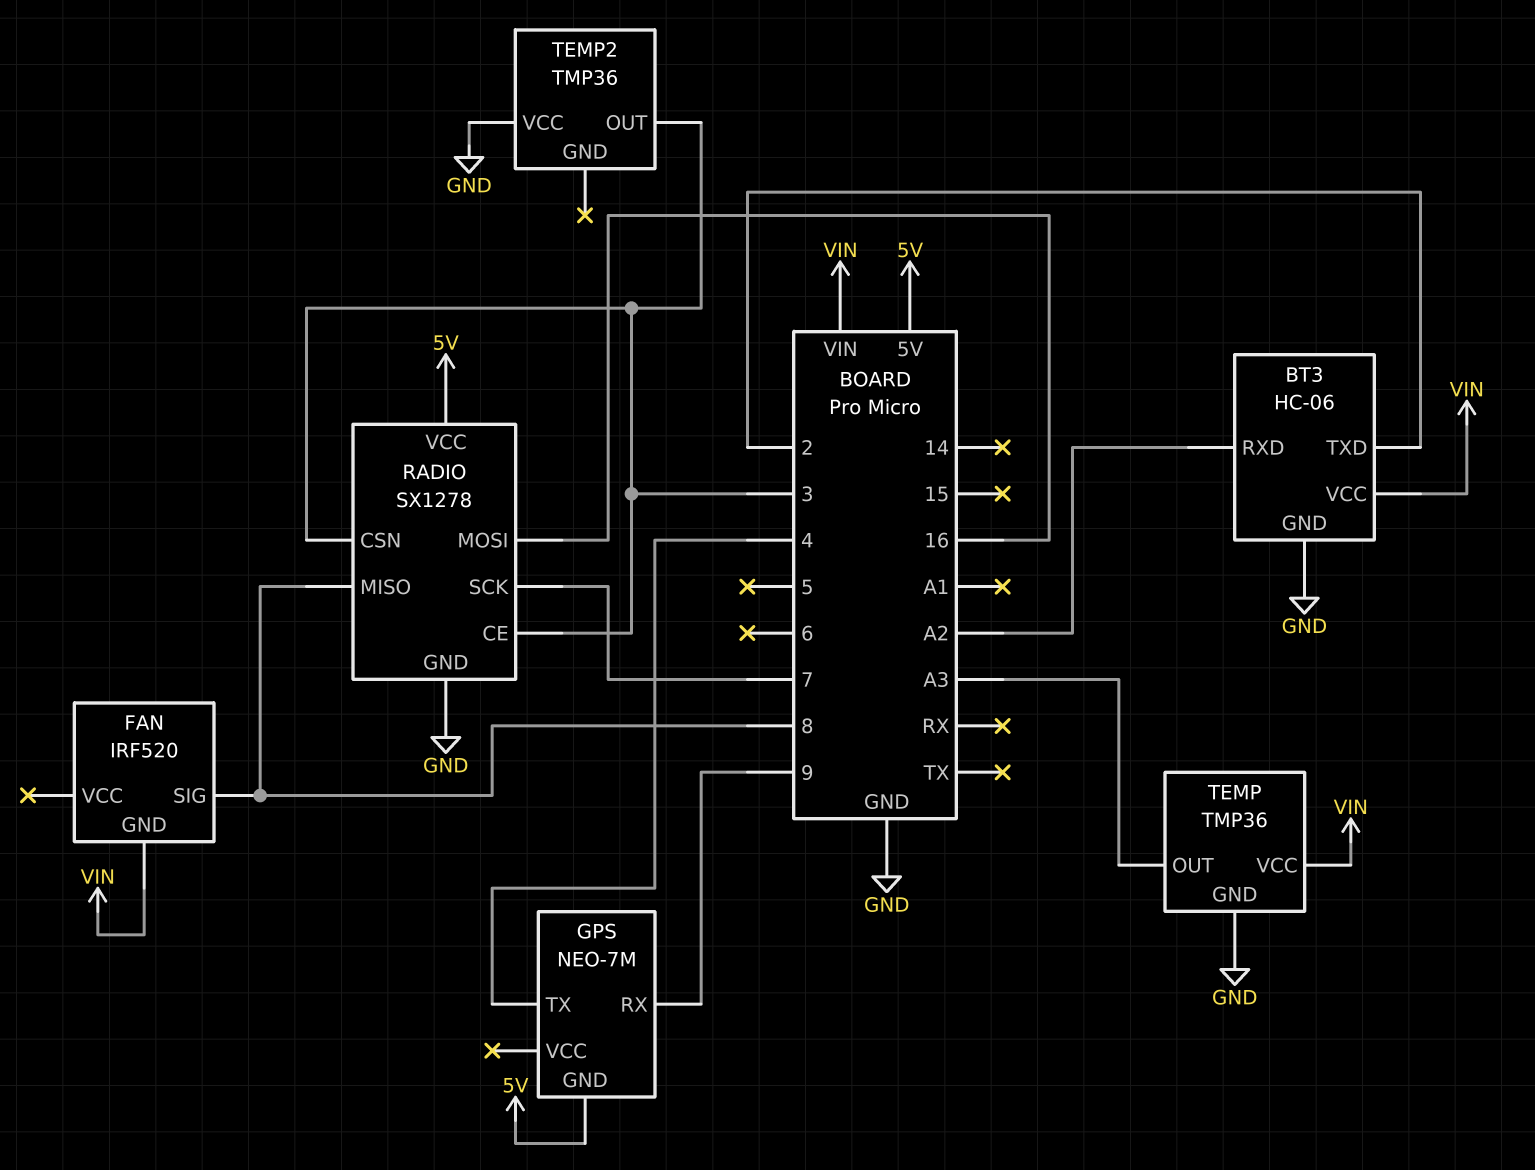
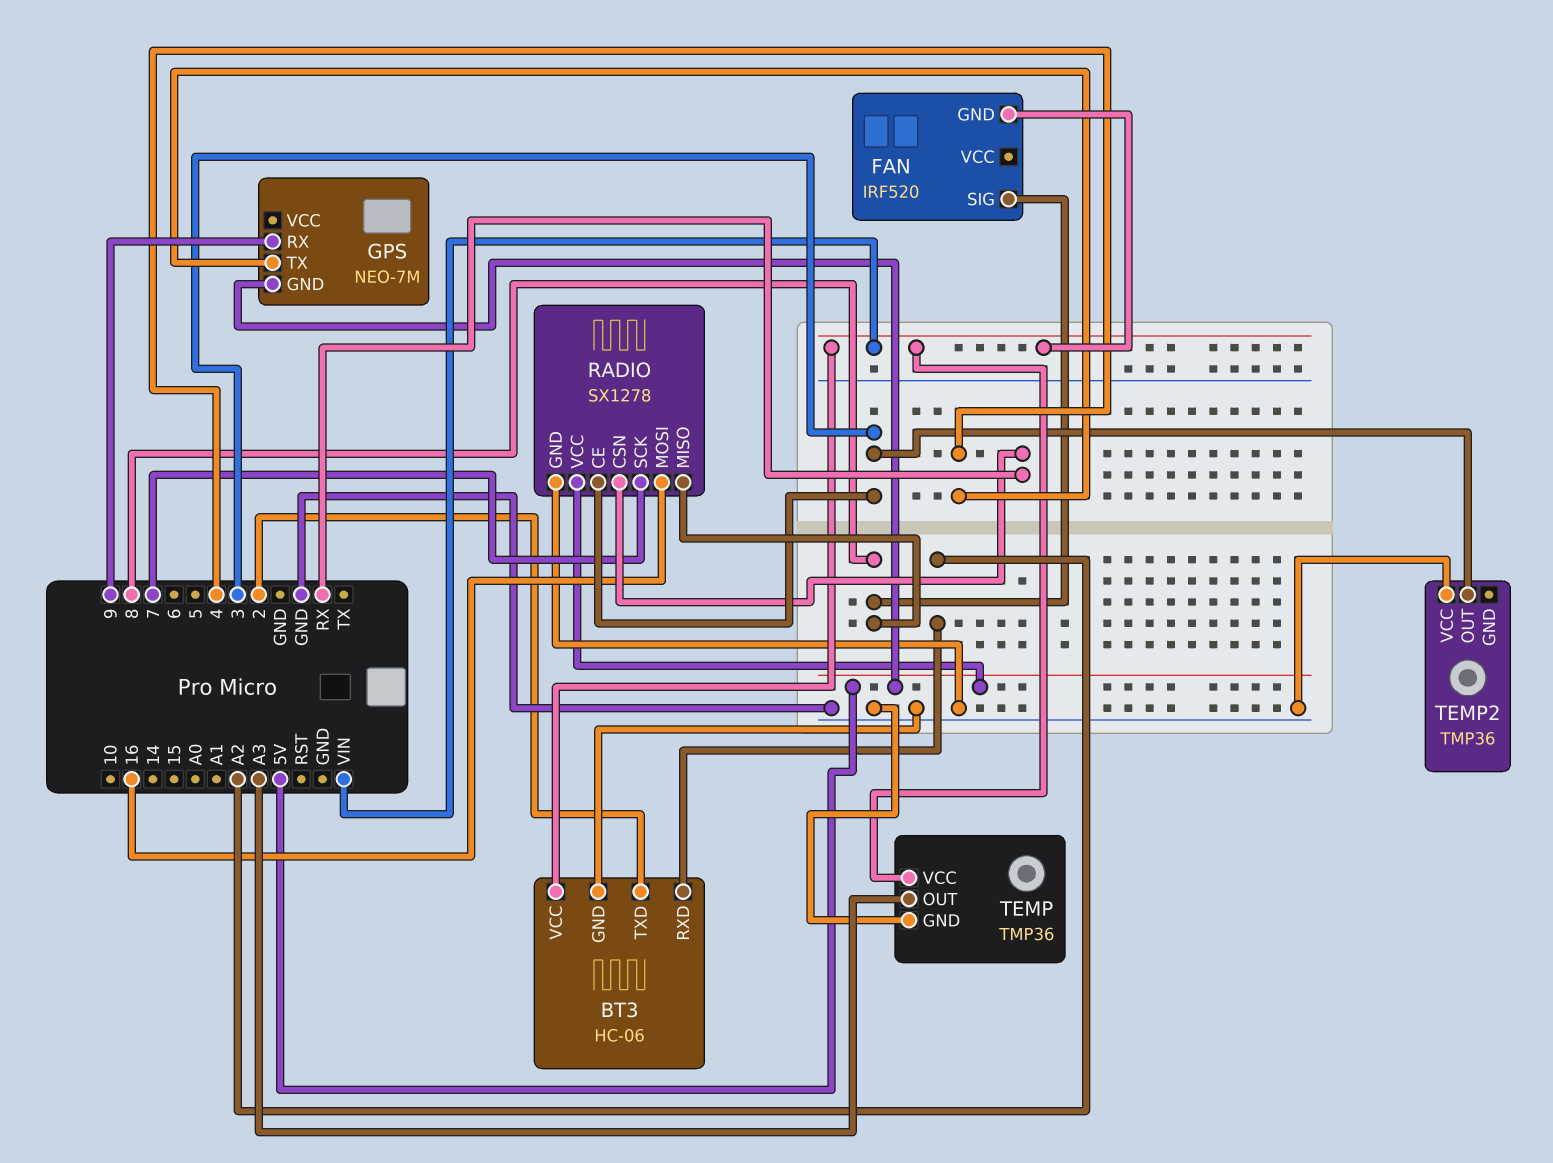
RADIO pin CSN: 3 -> RX

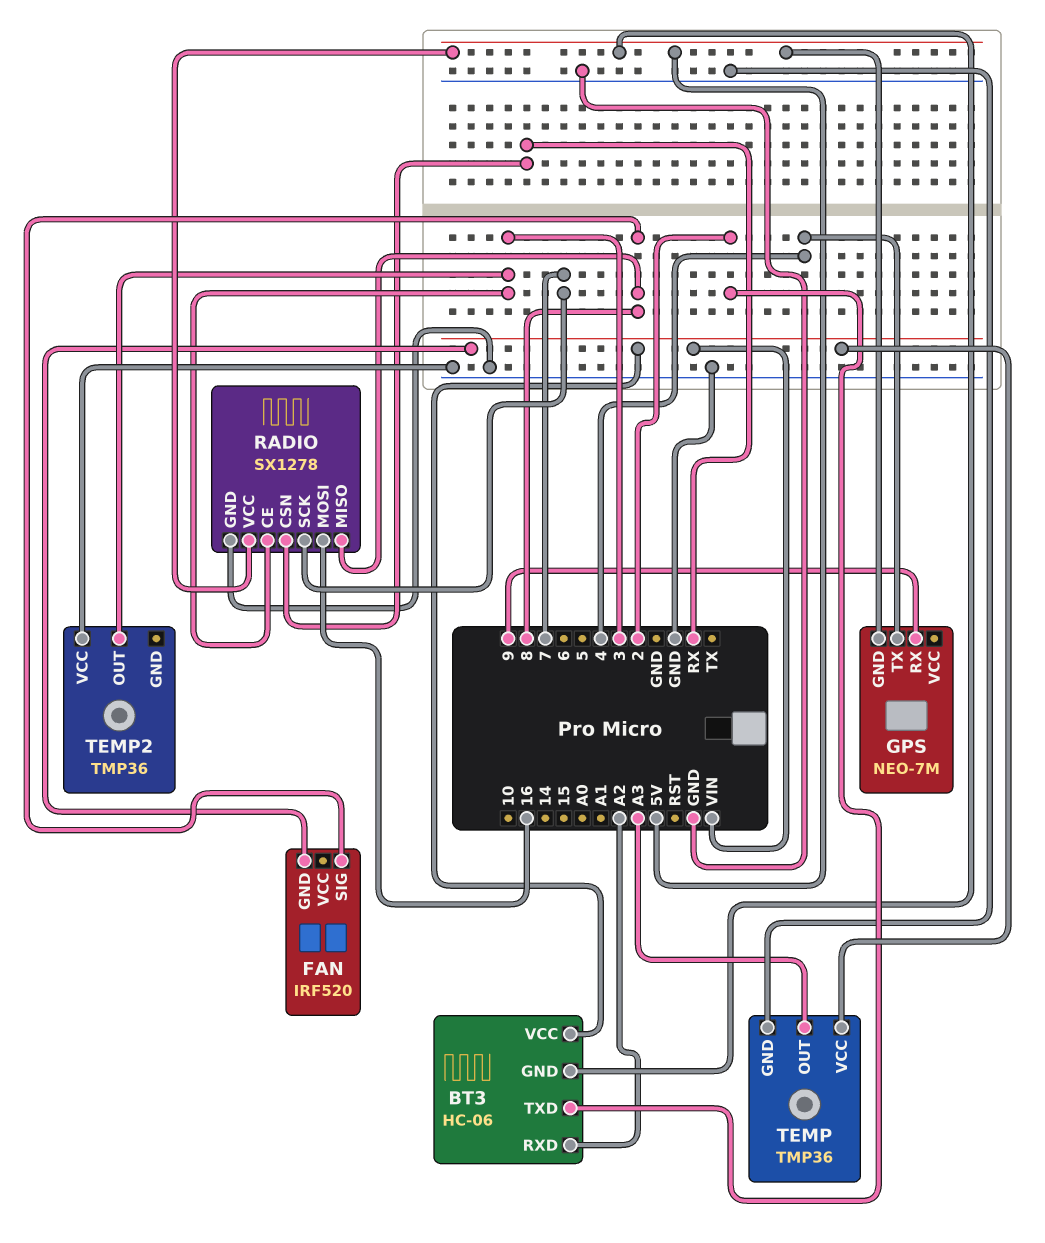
BT3 pin GND: GND -> 5V

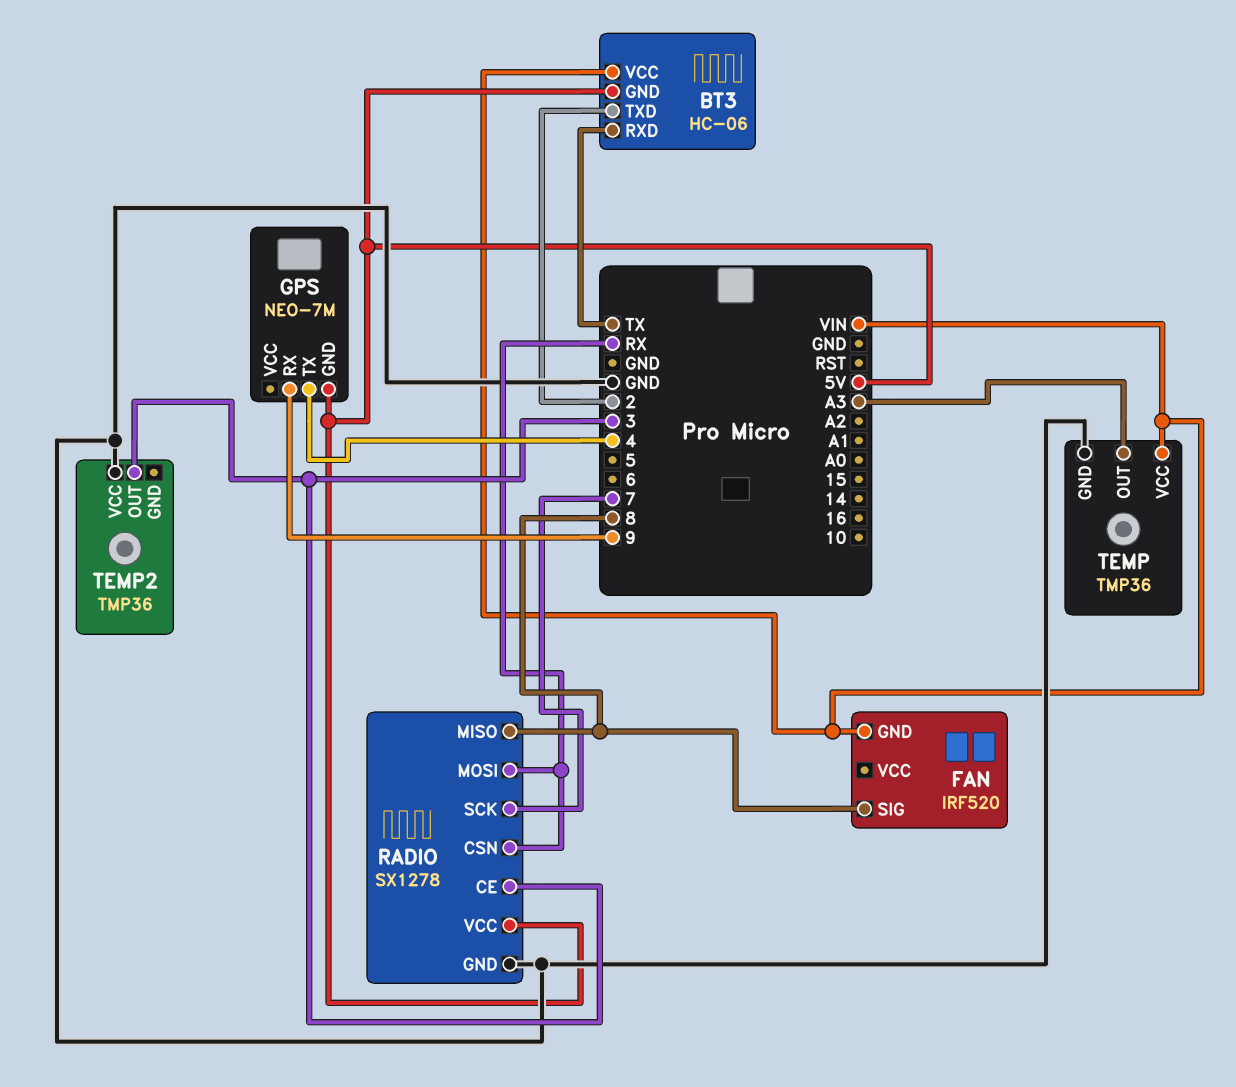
BT3 pin RXD: A2 -> TX
RADIO pin MOSI: 16 -> RX

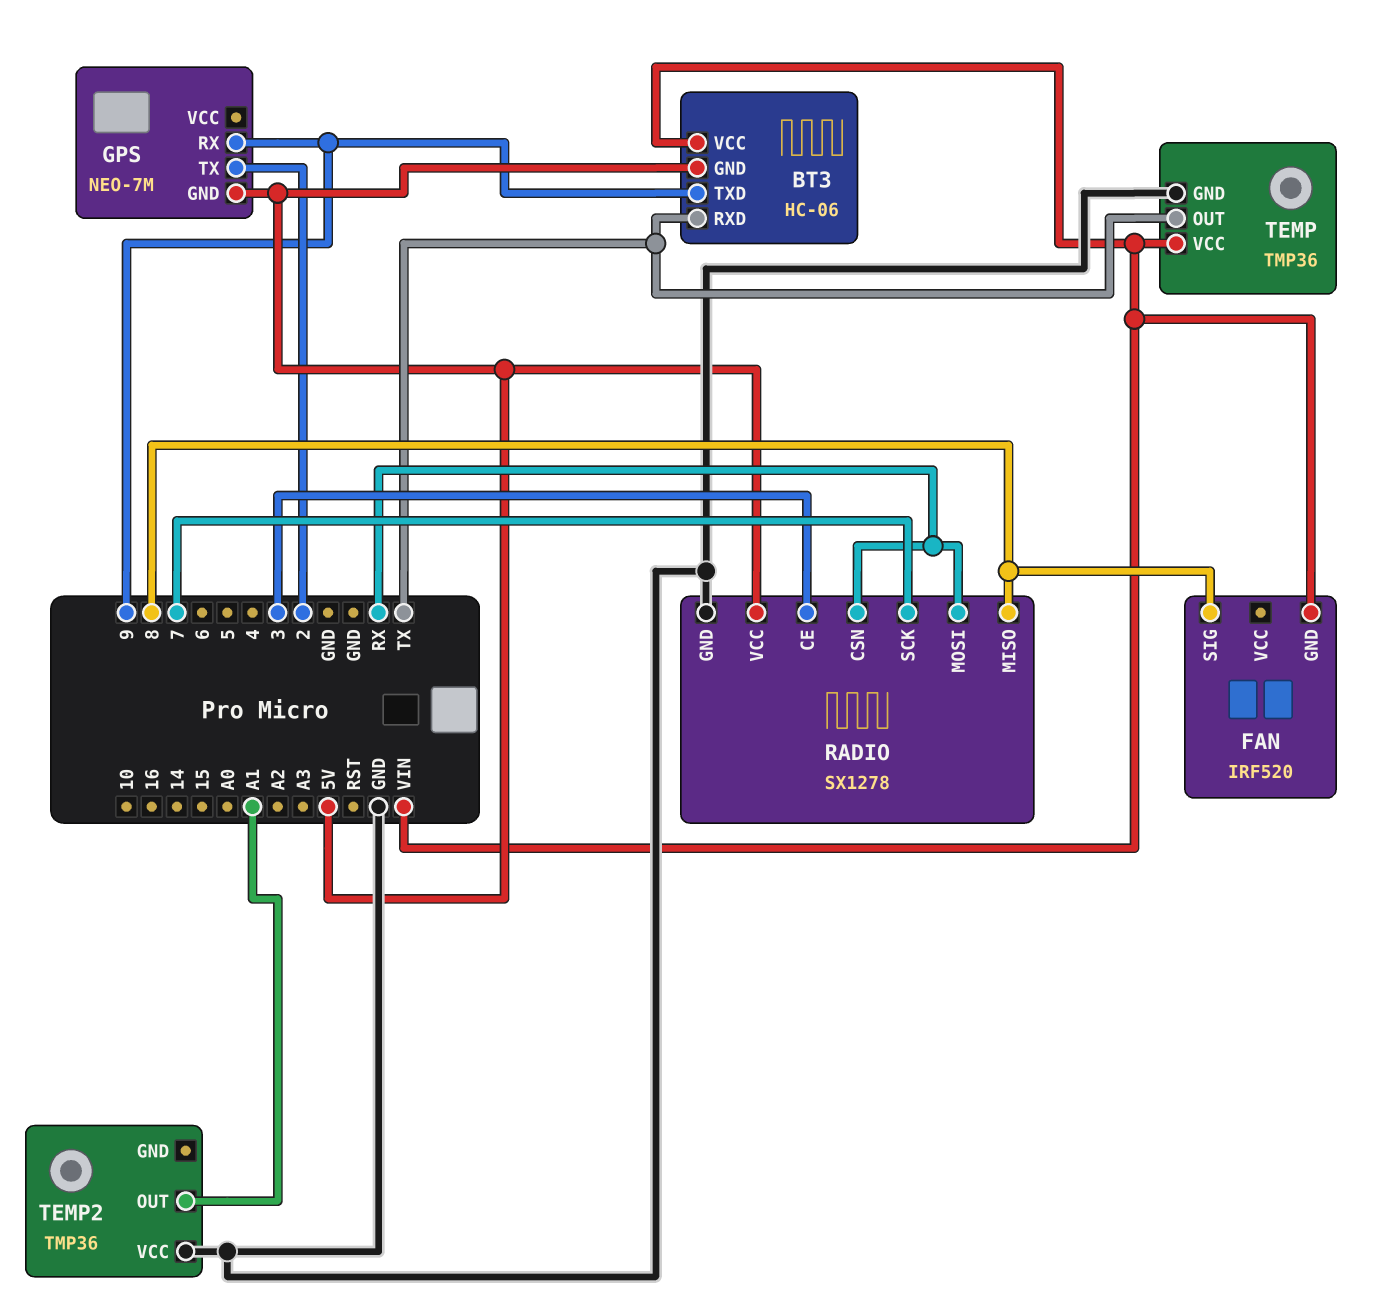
BT3 pin TXD: 2 -> 9
GPS pin TX: 4 -> 2
TEMP pin OUT: A3 -> TX
TEMP2 pin OUT: 3 -> A1

